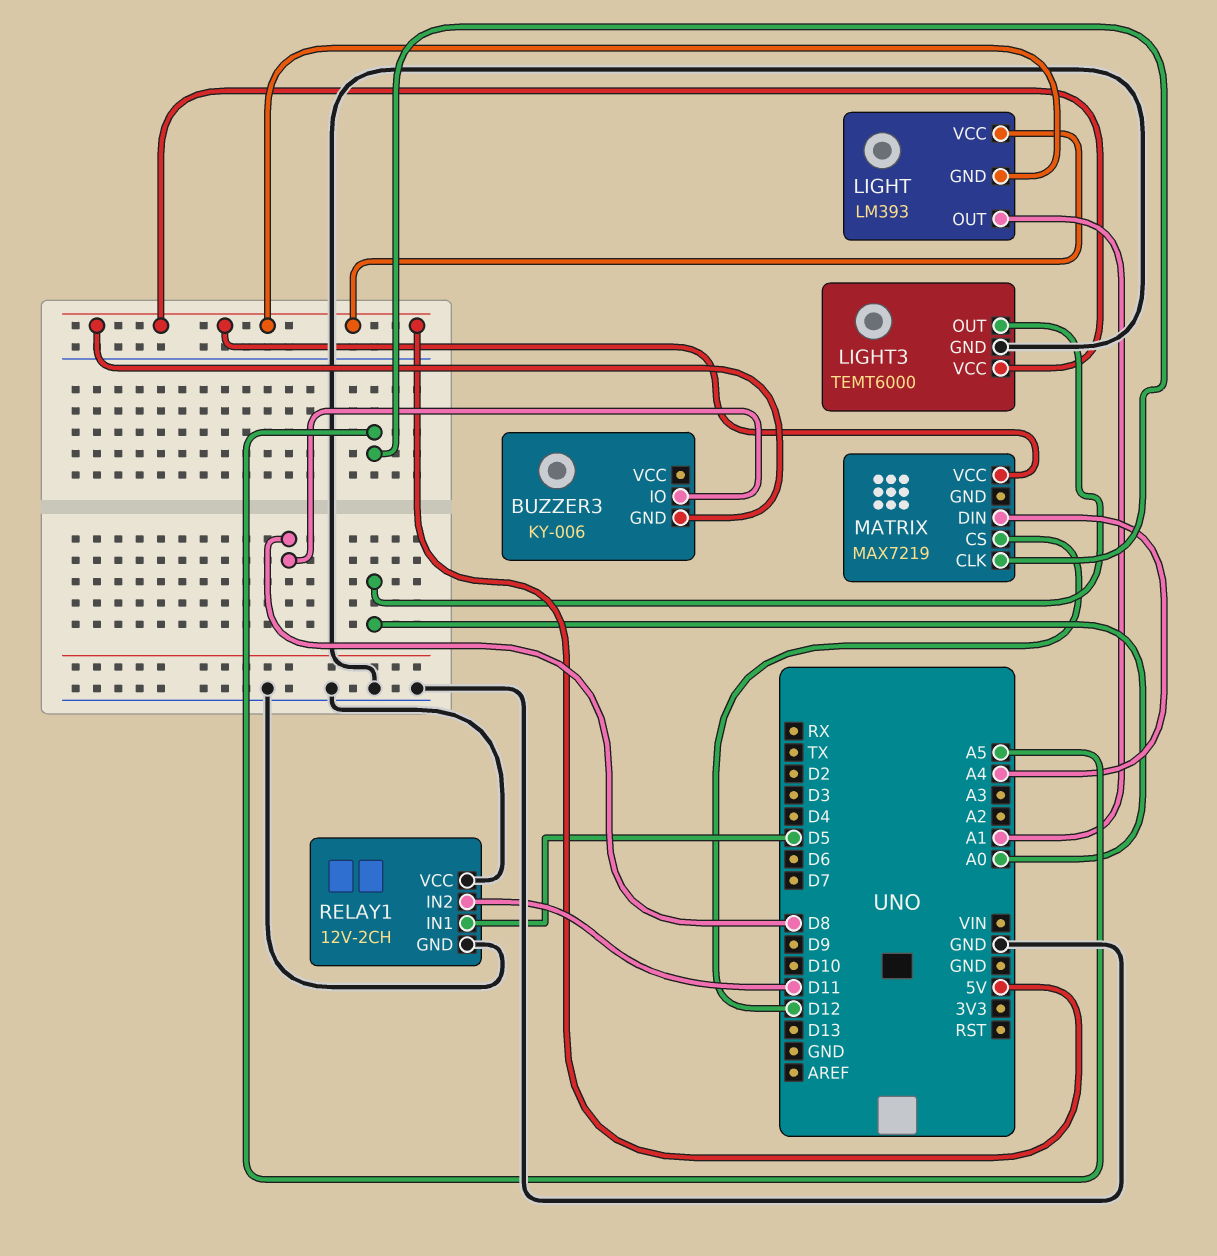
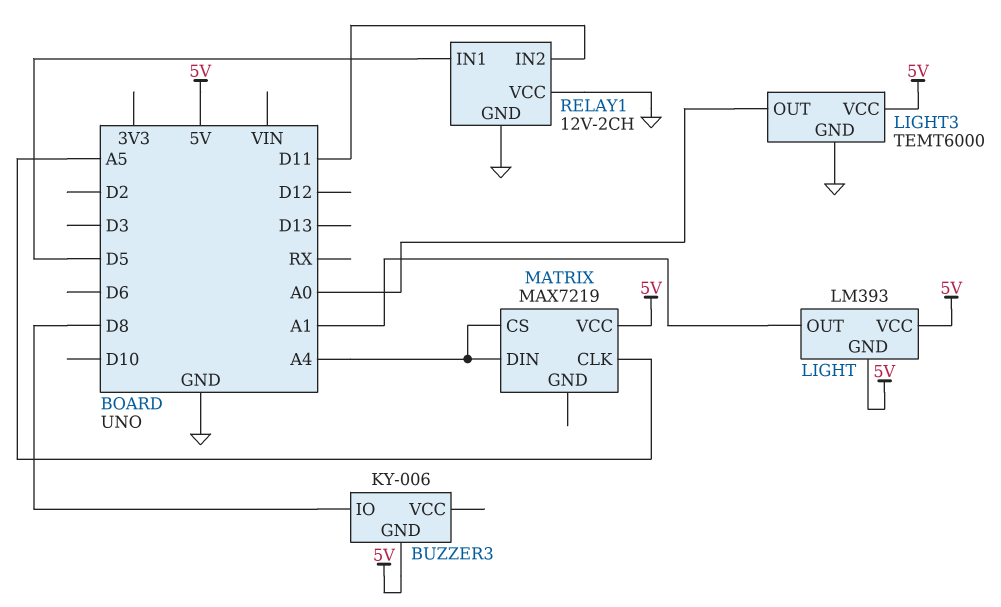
MATRIX pin CS: D12 -> A4

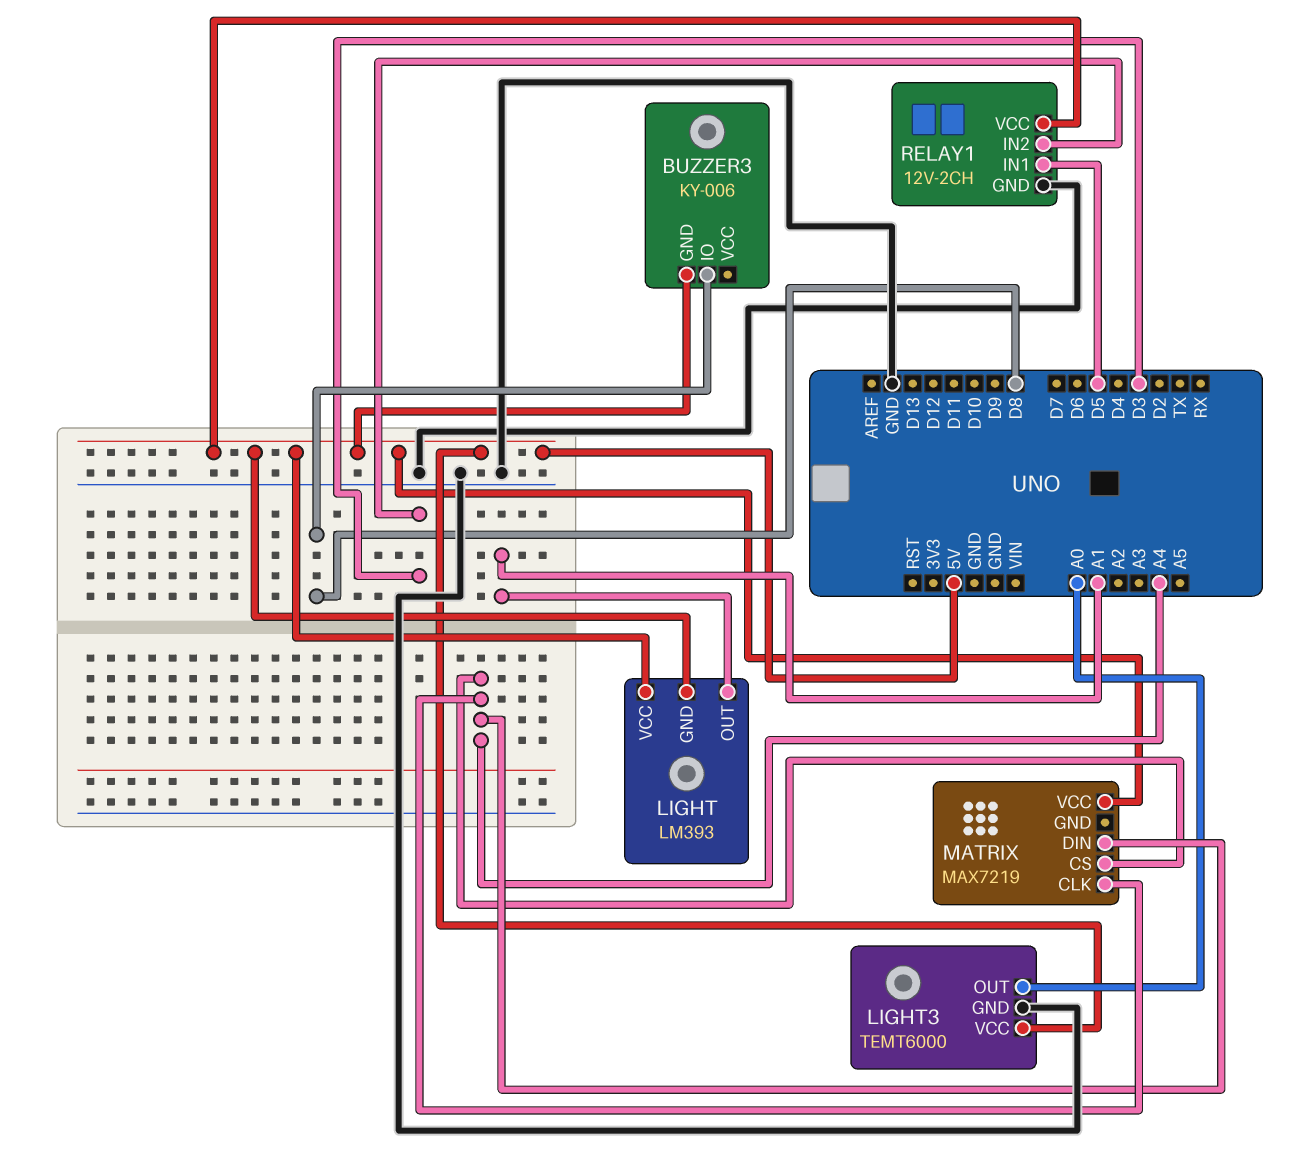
MATRIX pin CLK: A5 -> A4
RELAY1 pin IN2: D11 -> D3
RELAY1 pin VCC: GND -> 5V

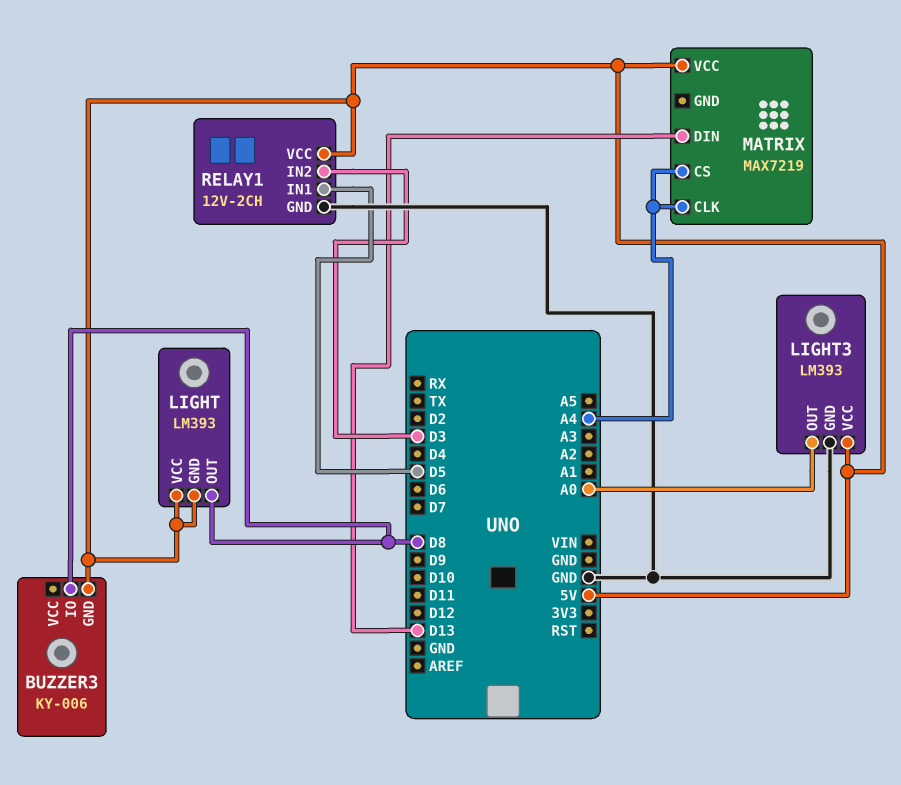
LIGHT pin OUT: A1 -> D8
LIGHT3: TEMT6000 -> LM393
MATRIX pin DIN: A4 -> D13

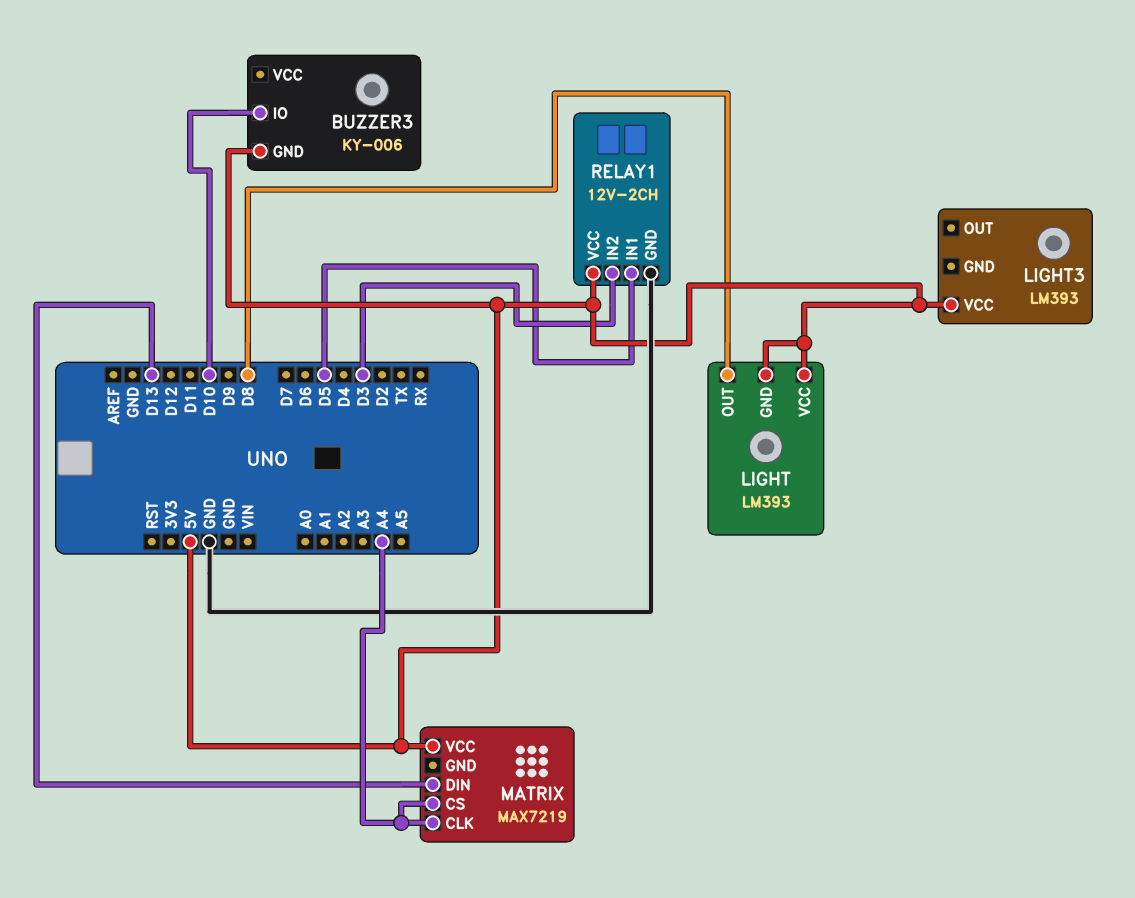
BUZZER3 pin IO: D8 -> D10
LIGHT3 pin GND: GND -> none
LIGHT3 pin OUT: A0 -> none

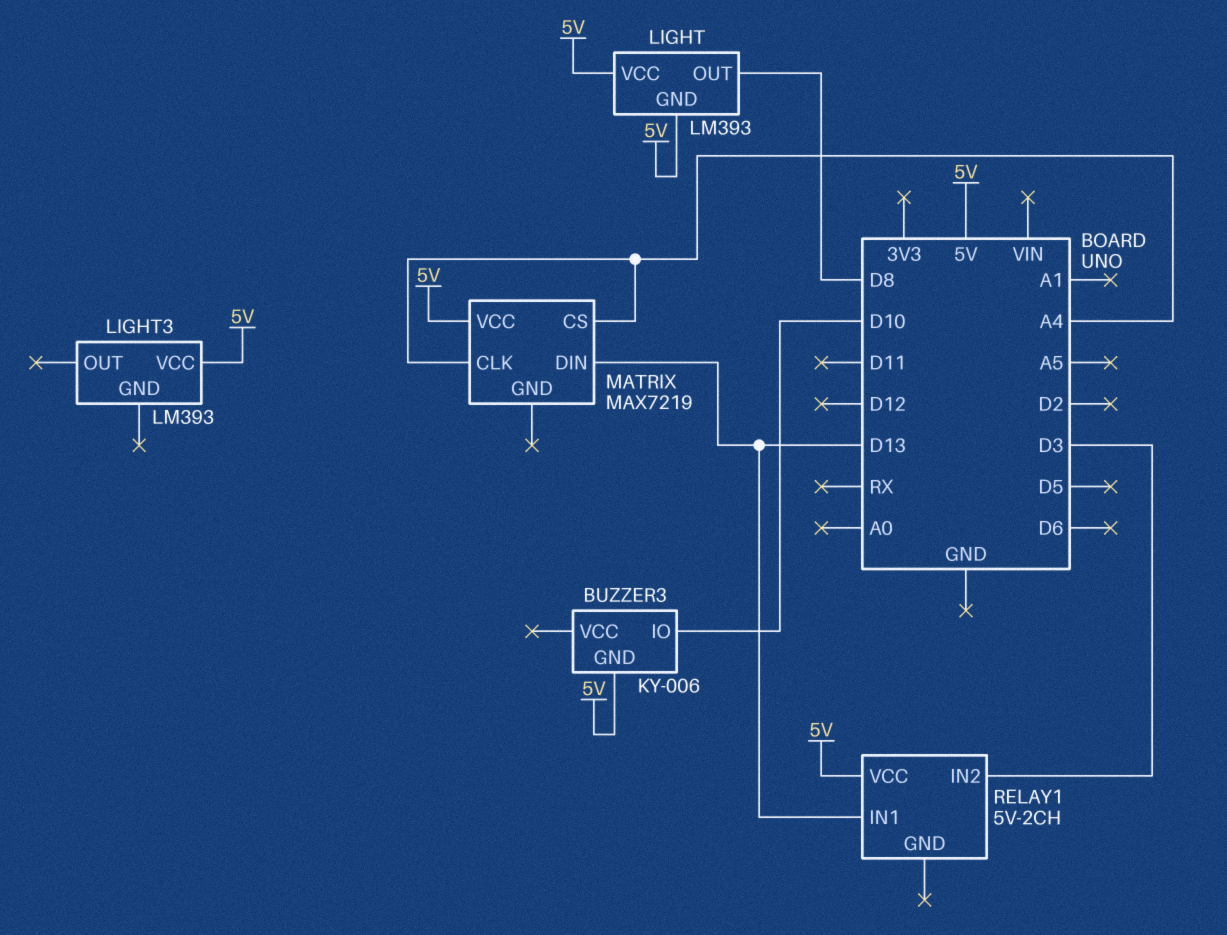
RELAY1: 12V-2CH -> 5V-2CH
RELAY1 pin GND: GND -> none
RELAY1 pin IN1: D5 -> D13

